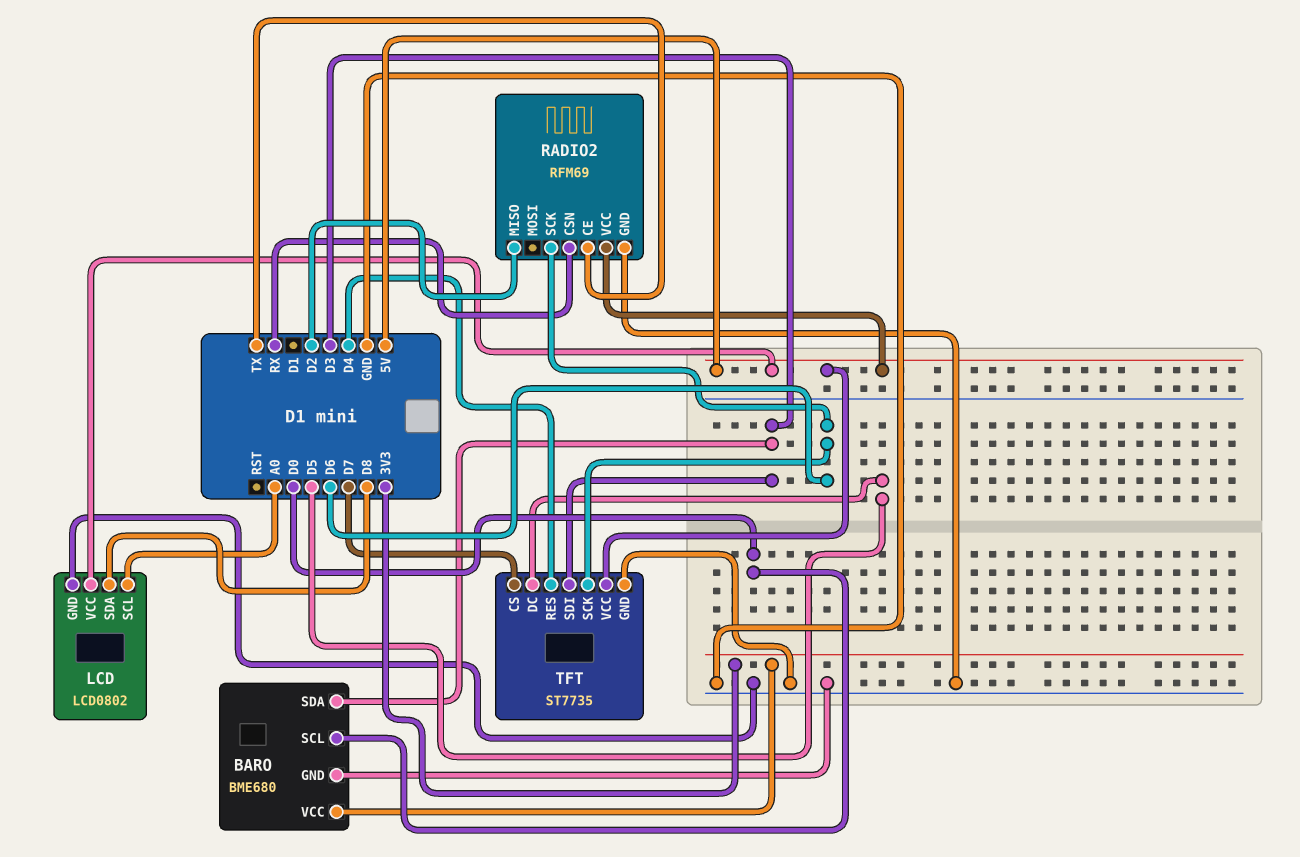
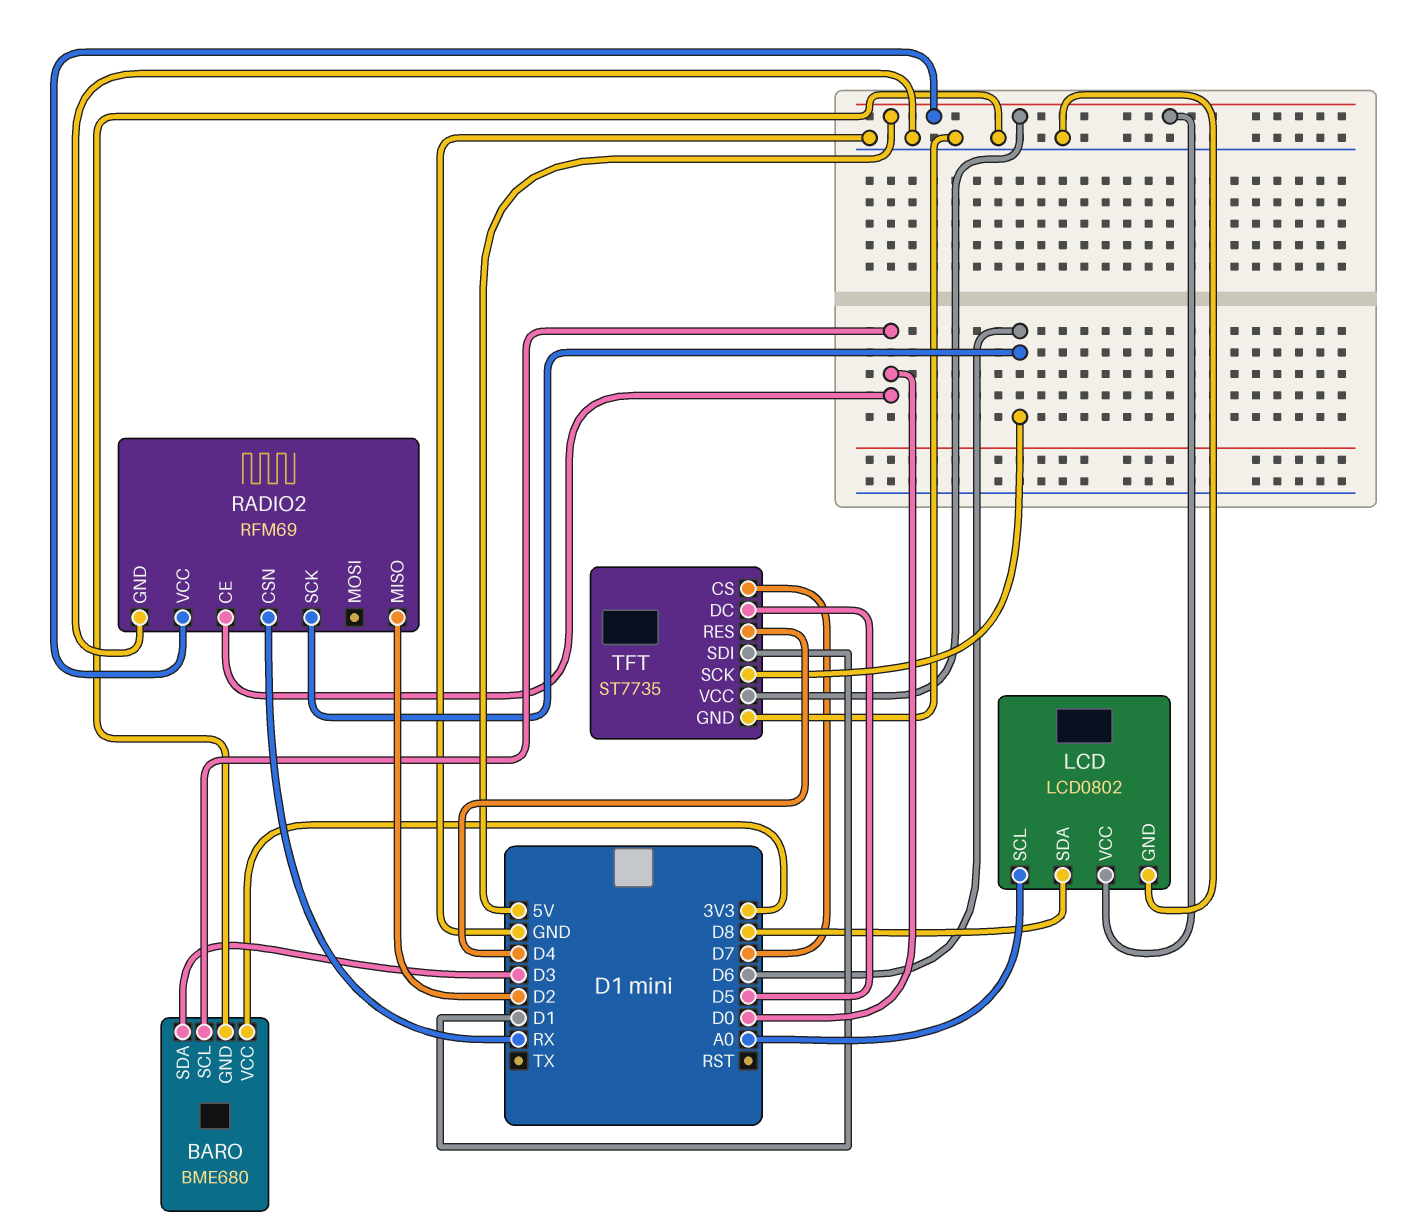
RADIO2 pin CE: TX -> D0
TFT pin SDI: D3 -> D1

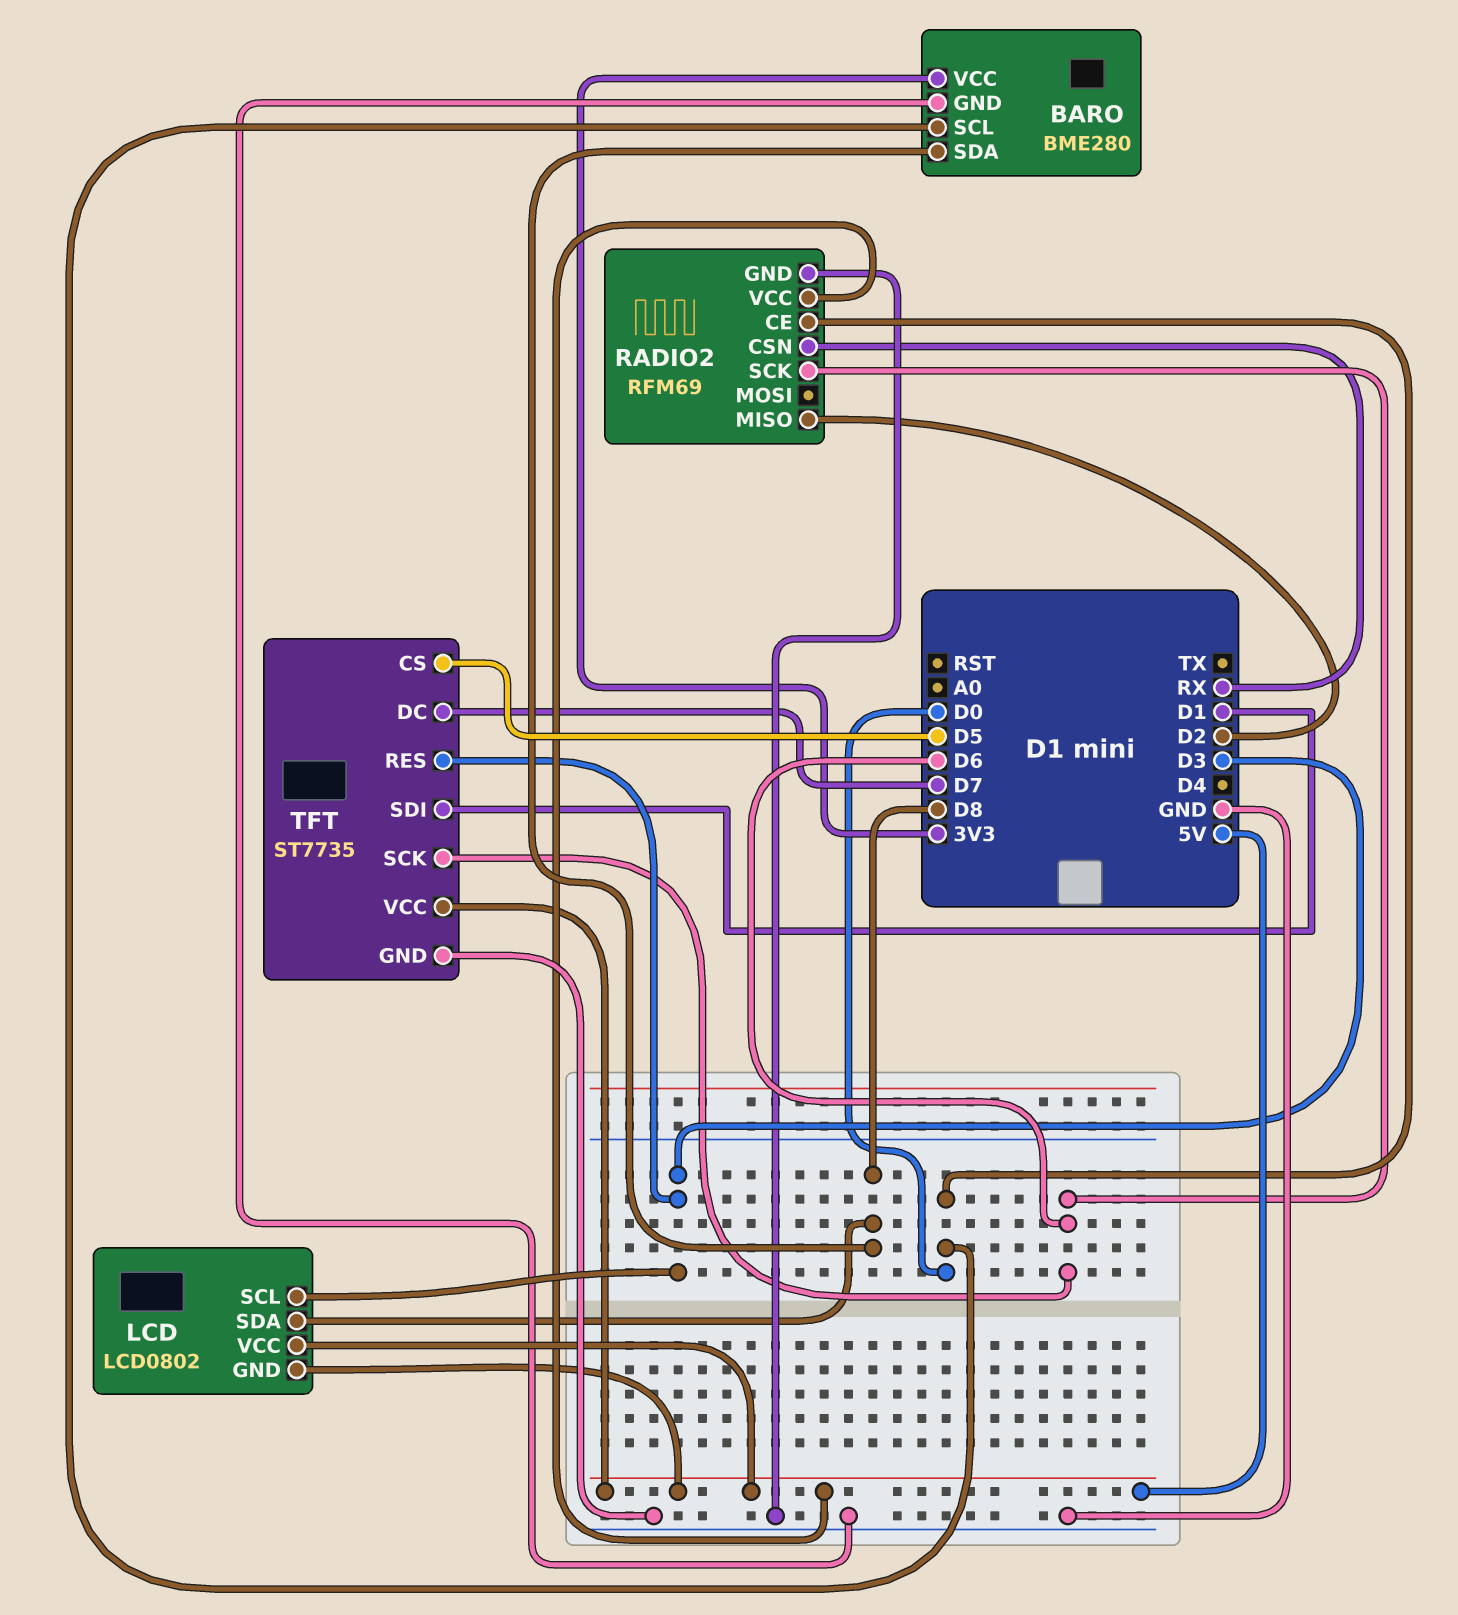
BARO: BME680 -> BME280
BARO pin SDA: D3 -> D8
LCD pin GND: GND -> 5V
LCD pin SCL: A0 -> D3
TFT pin CS: D7 -> D5
TFT pin DC: D5 -> D7
TFT pin RES: D4 -> D3

